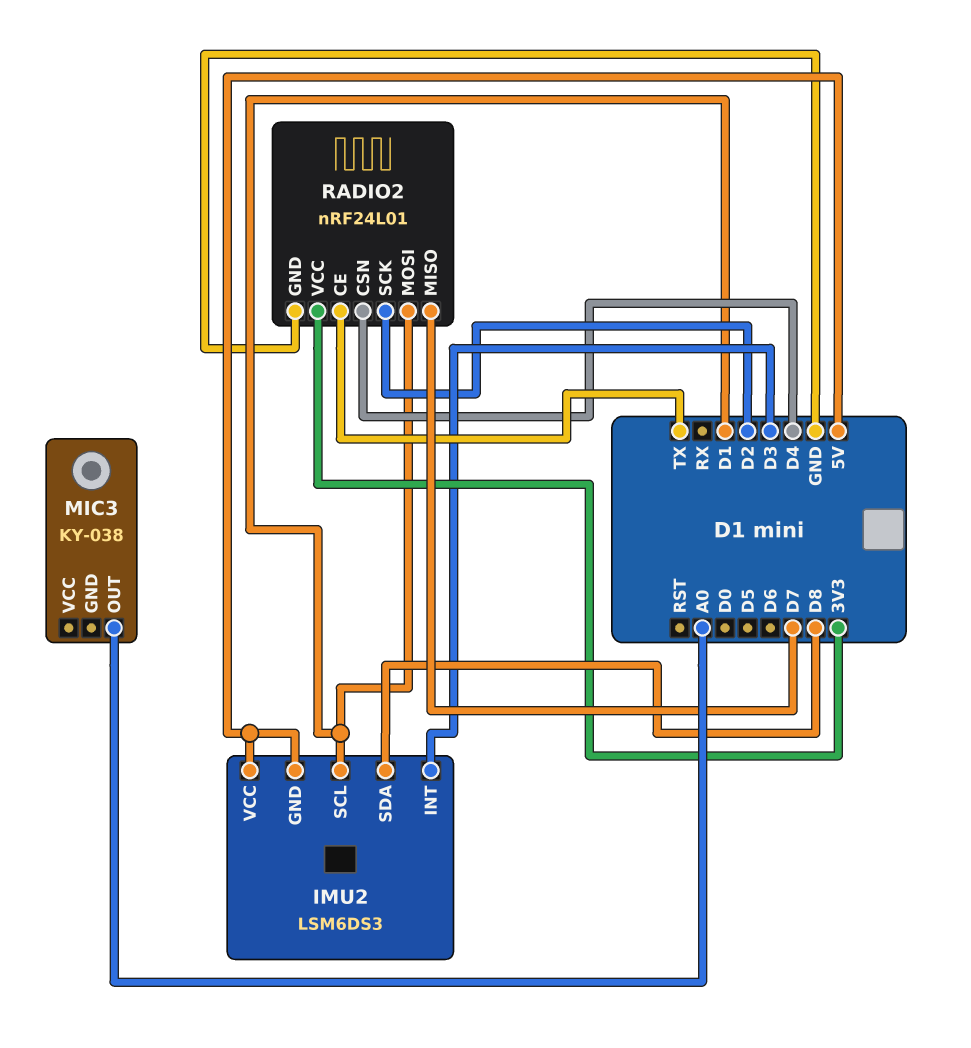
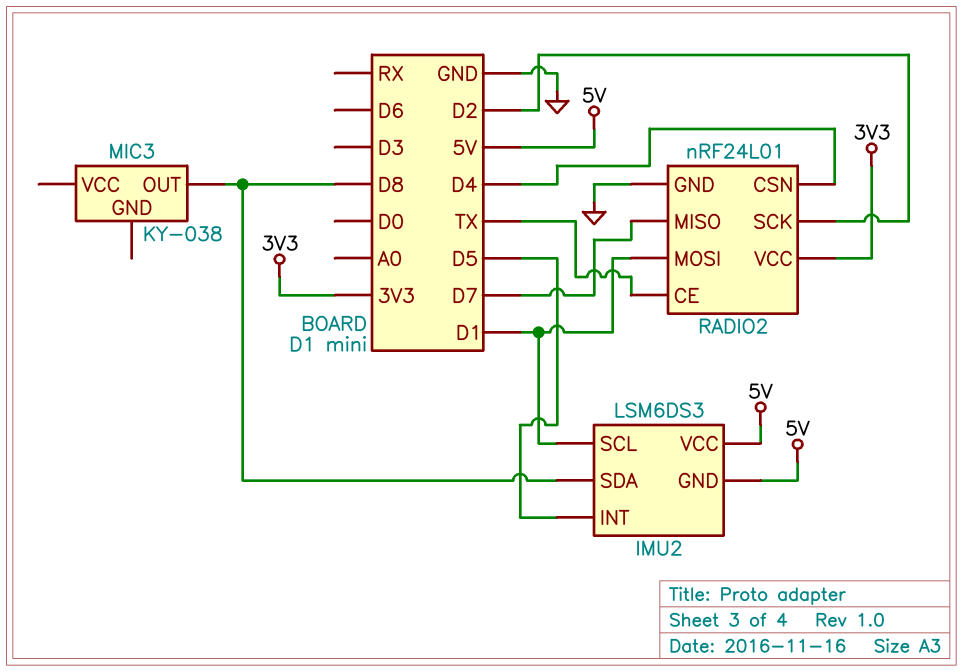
IMU2 pin INT: D3 -> D5
MIC3 pin OUT: A0 -> D8

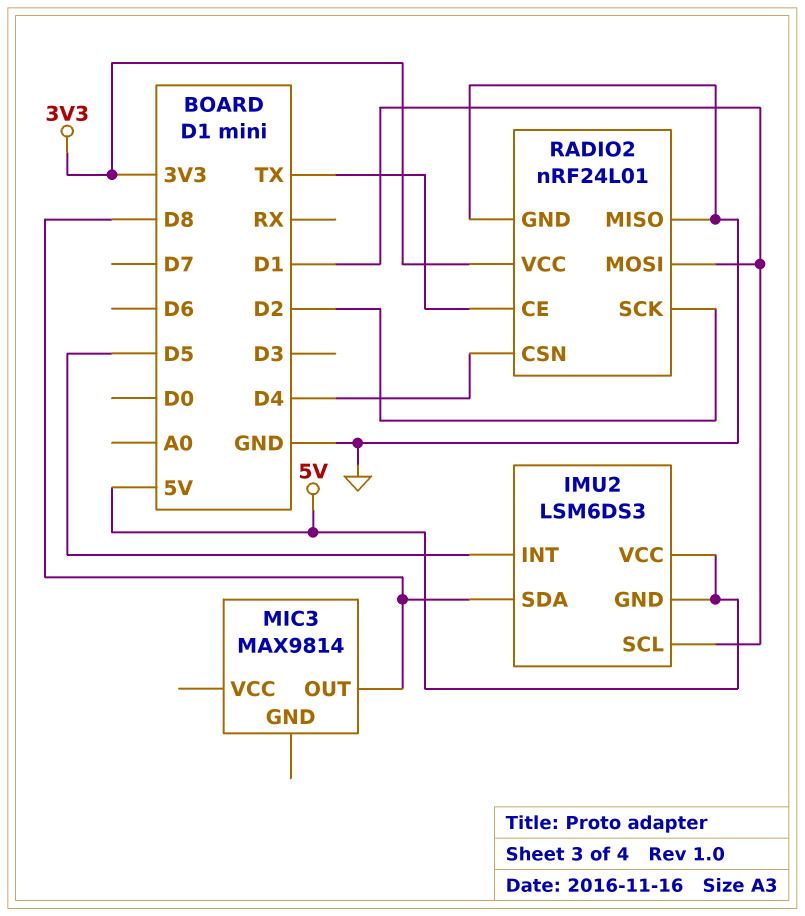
MIC3: KY-038 -> MAX9814
RADIO2 pin MISO: D7 -> GND

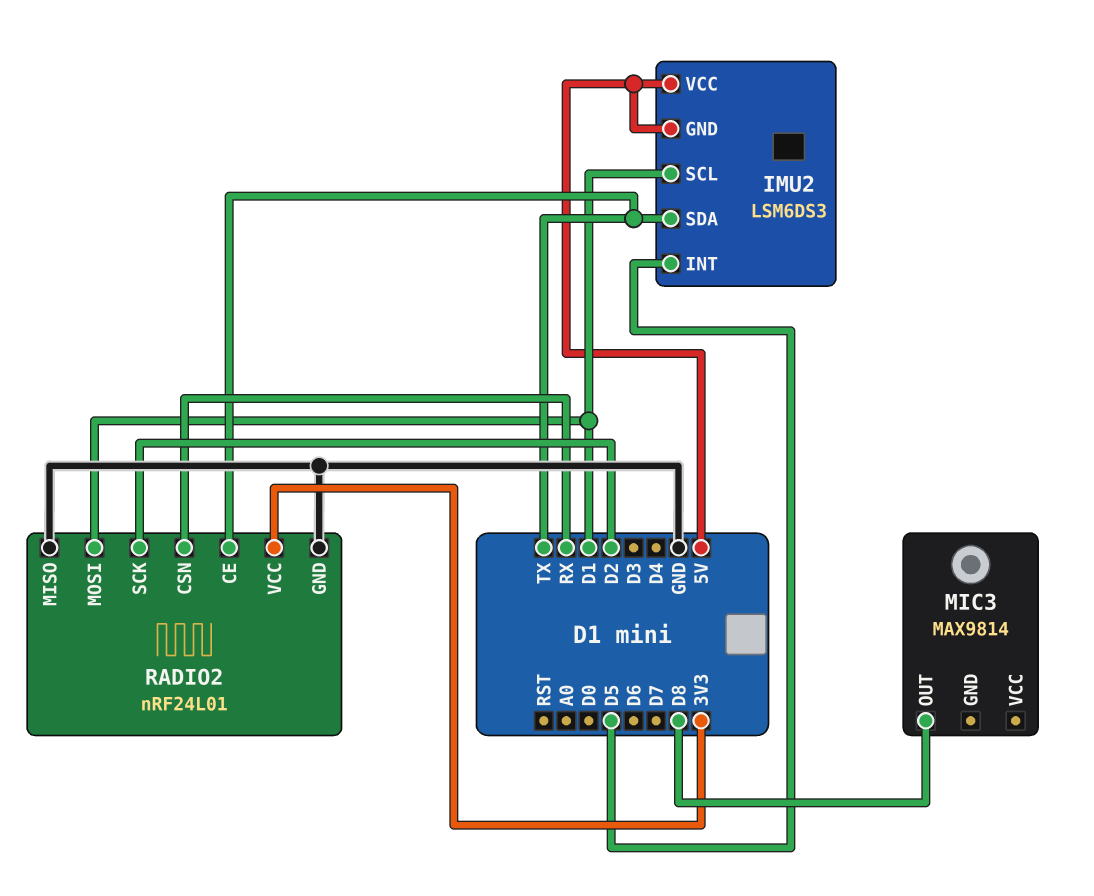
IMU2 pin SDA: D8 -> TX
RADIO2 pin CSN: D4 -> RX

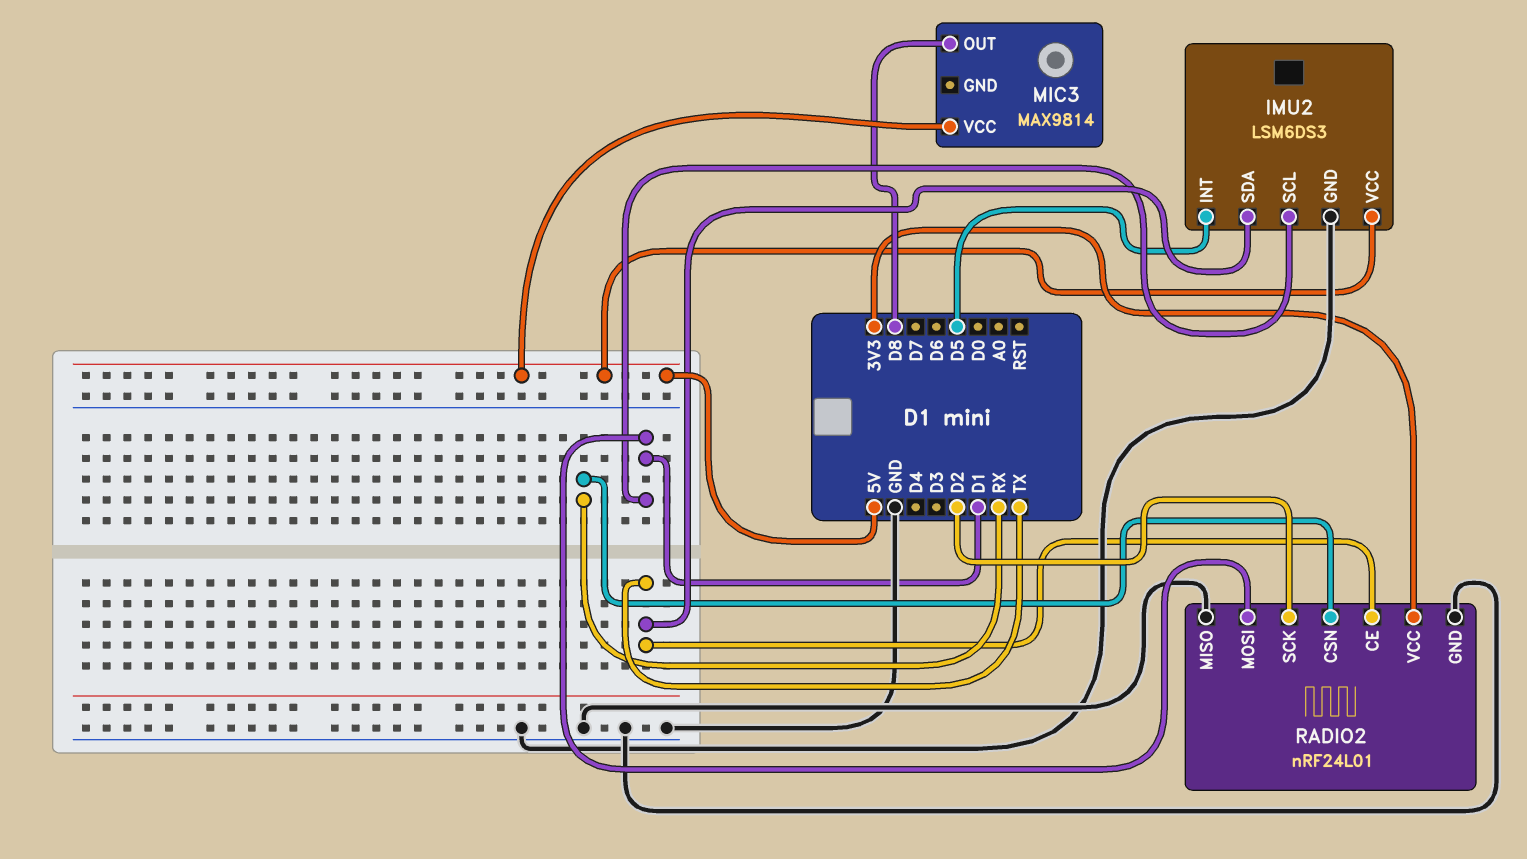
IMU2 pin GND: 5V -> GND
MIC3 pin VCC: none -> 5V

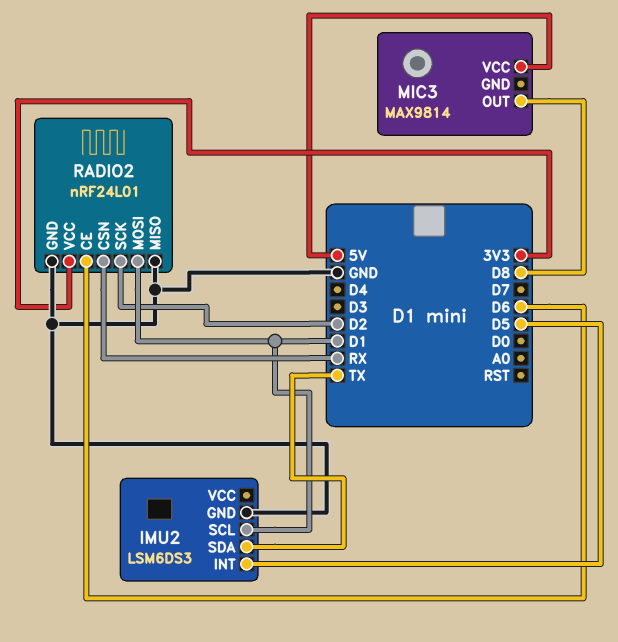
IMU2 pin VCC: 5V -> none
RADIO2 pin CE: TX -> D6

